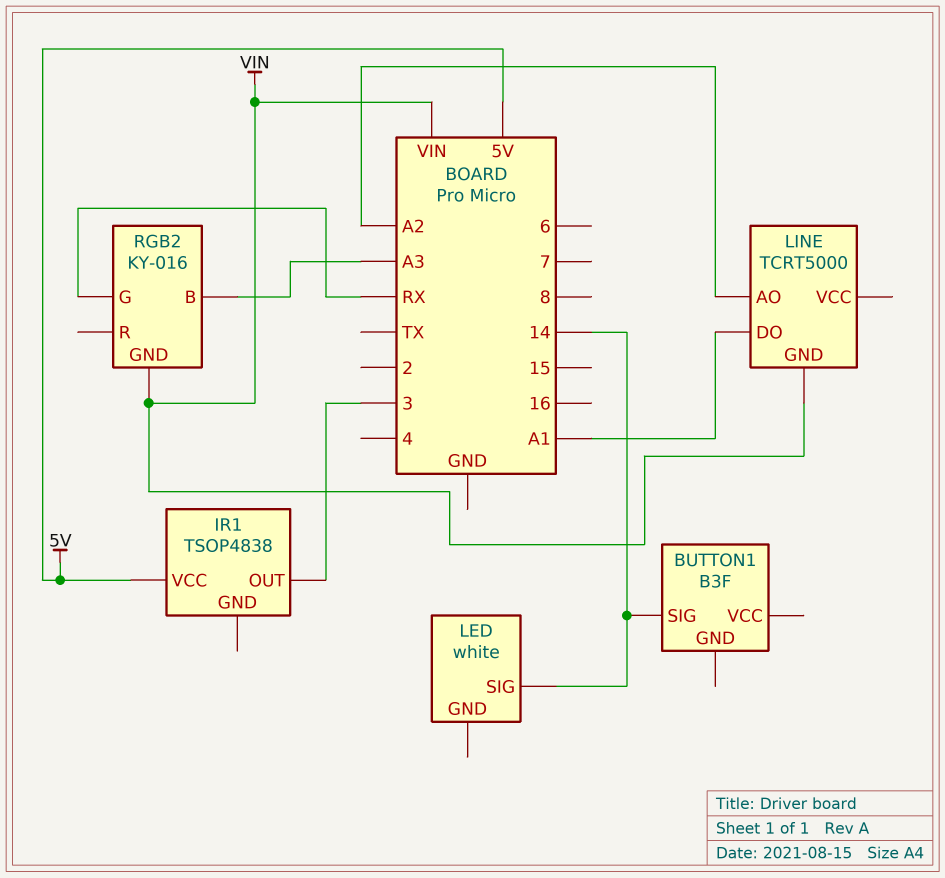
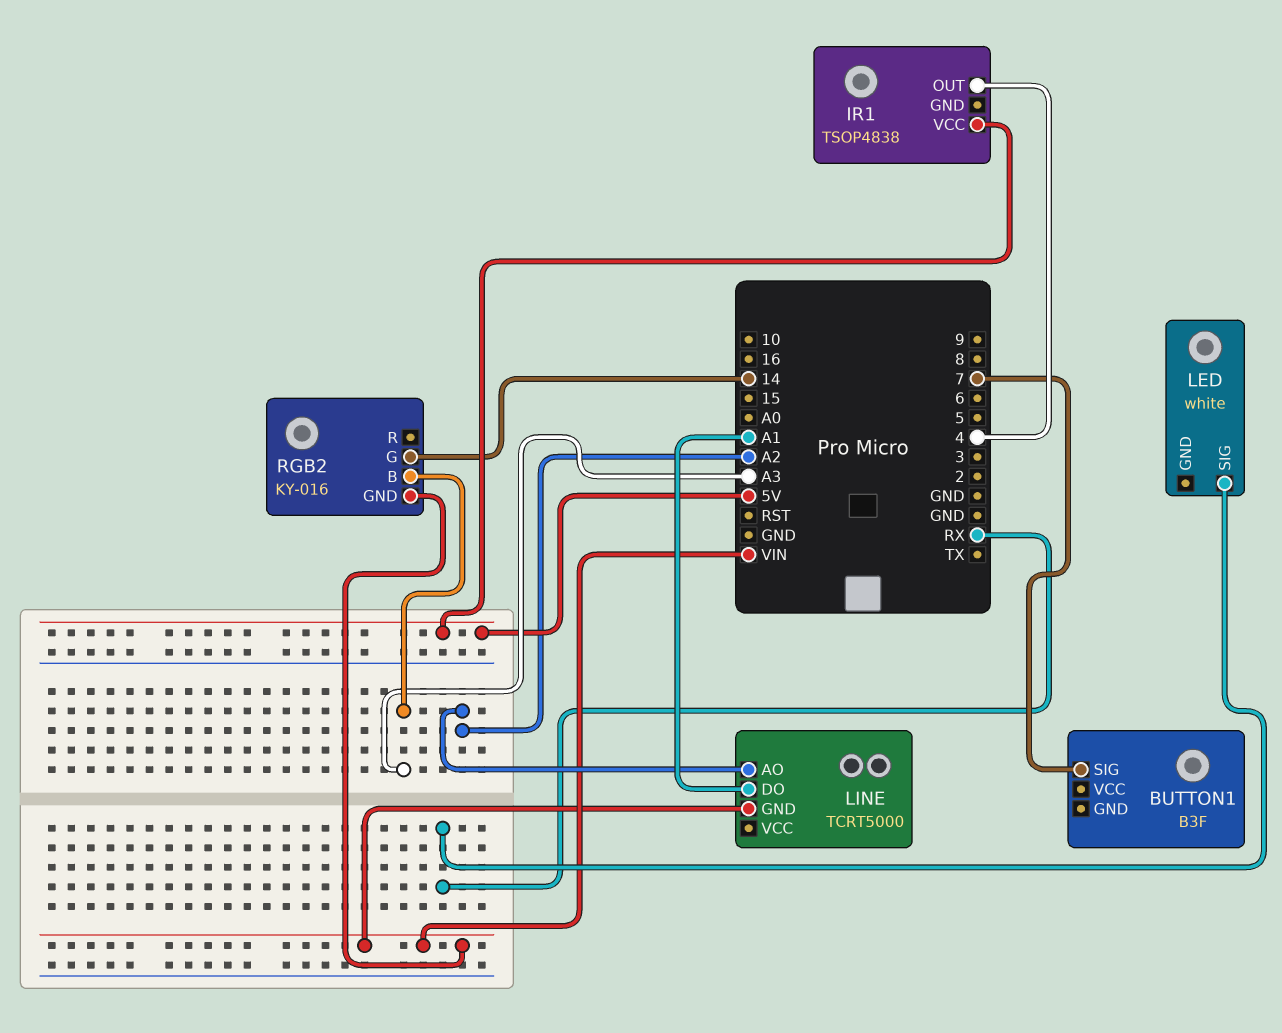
BUTTON1 pin SIG: 14 -> 7
IR1 pin OUT: 3 -> 4
LED pin SIG: 14 -> RX
RGB2 pin G: RX -> 14

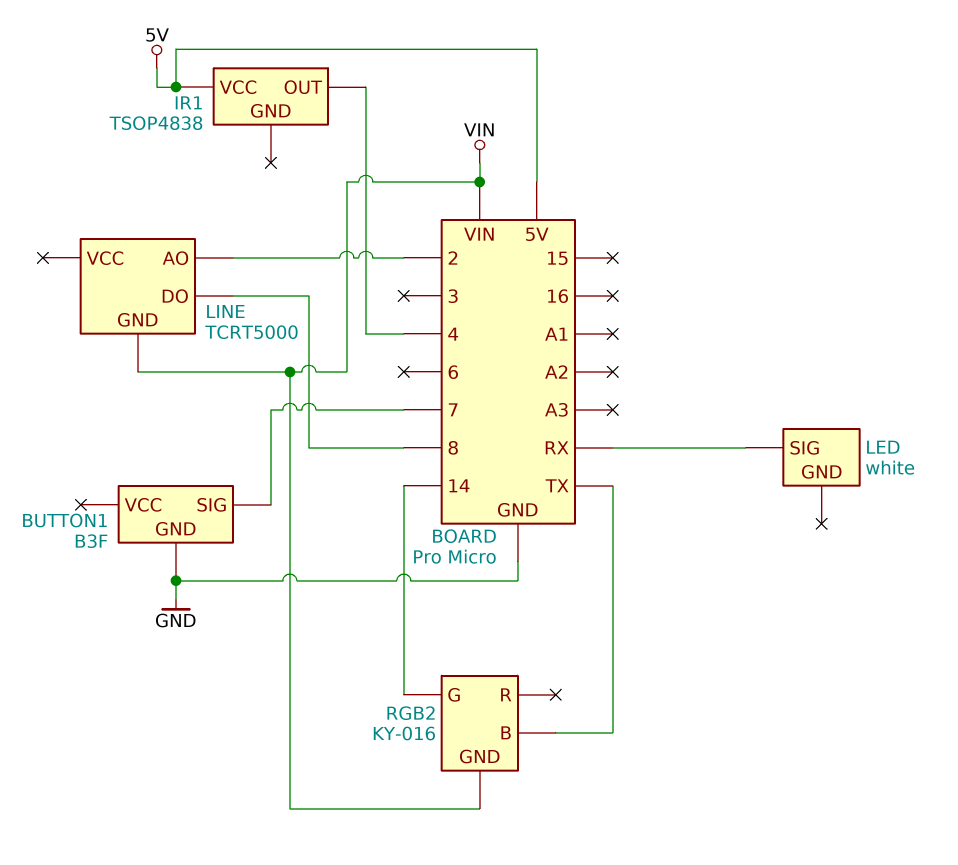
BUTTON1 pin GND: none -> GND
LINE pin AO: A2 -> 2
LINE pin DO: A1 -> 8
RGB2 pin B: A3 -> TX

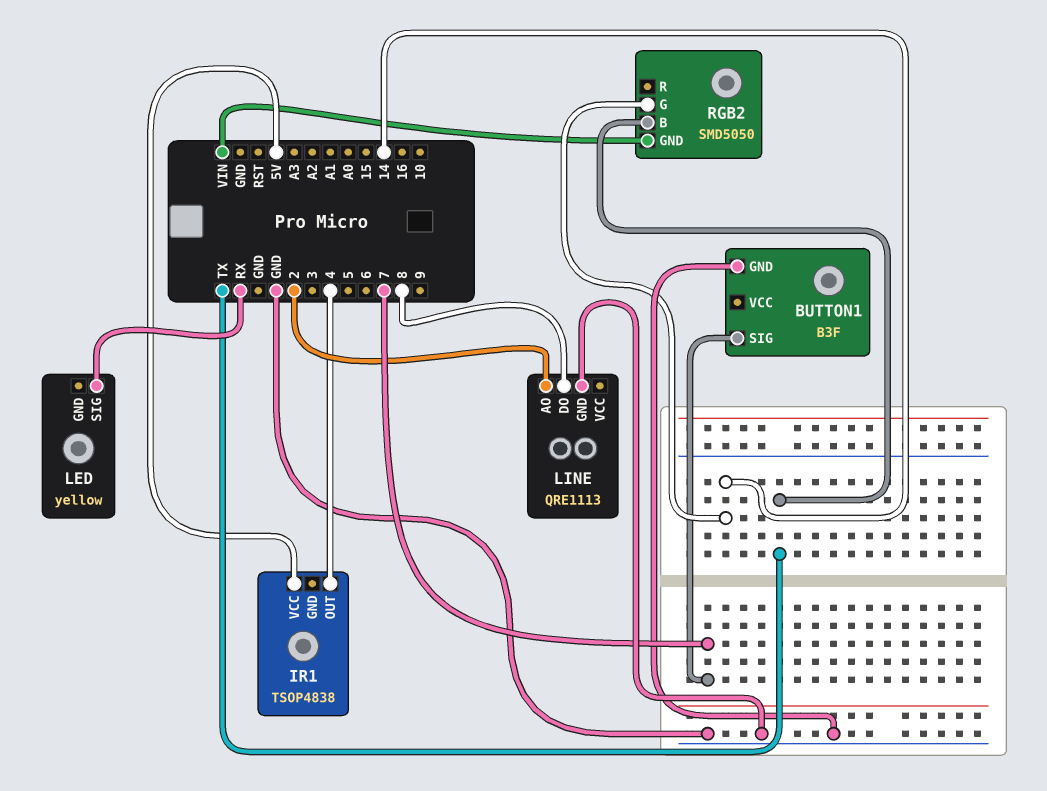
LED: white -> yellow
LINE: TCRT5000 -> QRE1113
LINE pin GND: VIN -> GND
RGB2: KY-016 -> SMD5050

